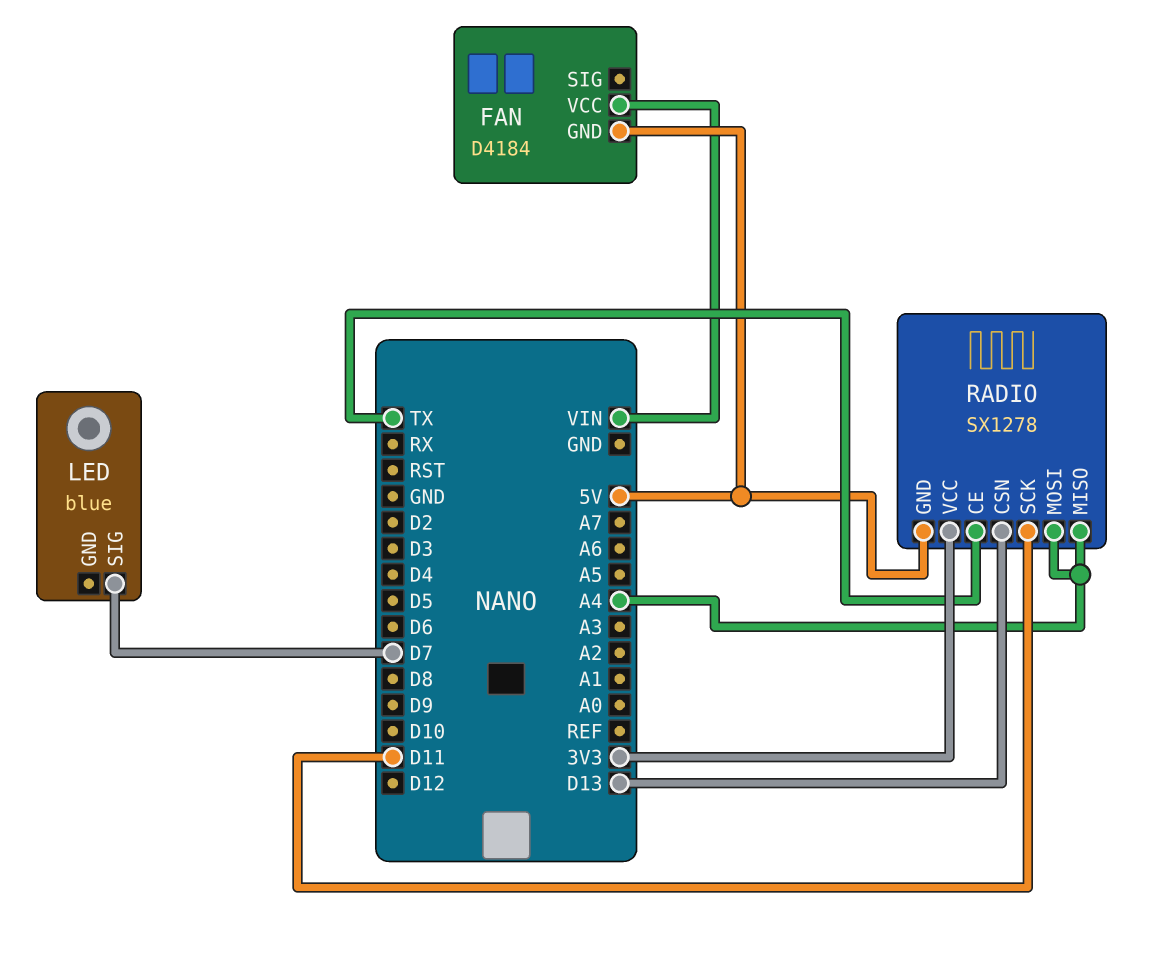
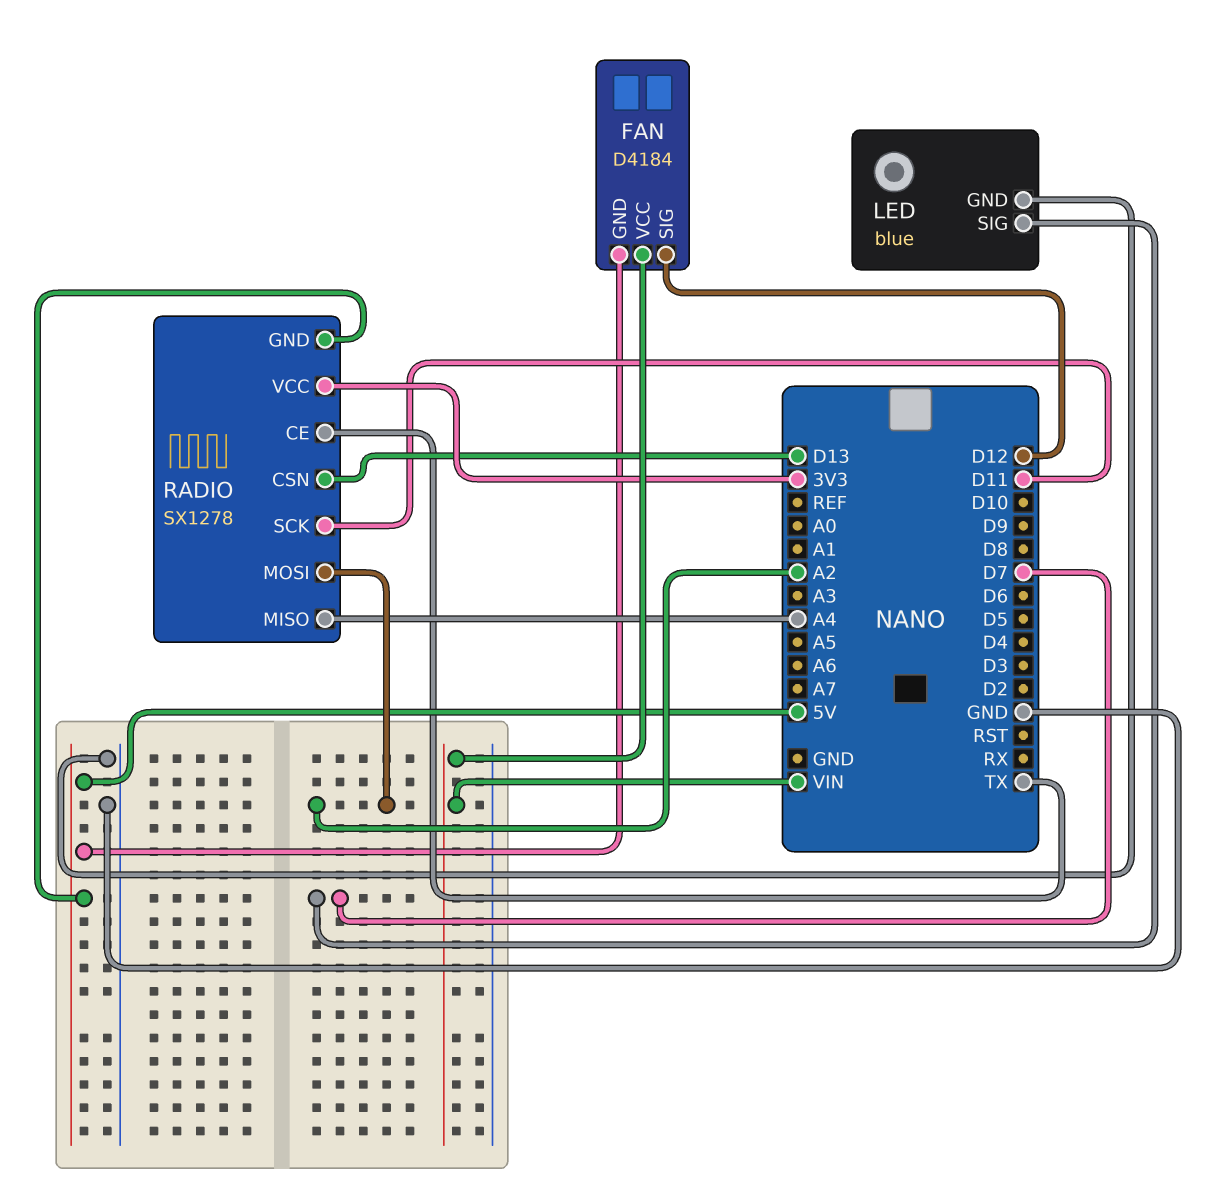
FAN pin SIG: none -> D12
LED pin GND: none -> GND
RADIO pin MOSI: A4 -> A2

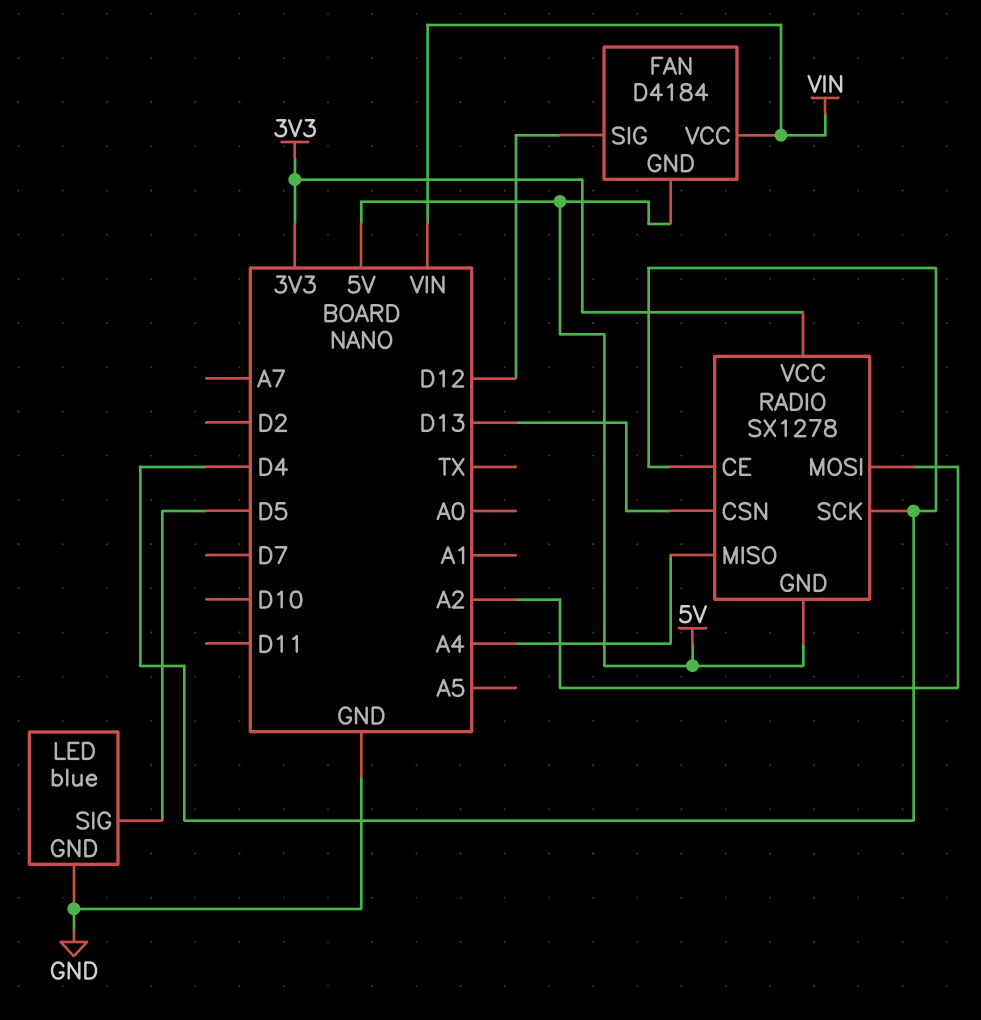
LED pin SIG: D7 -> D5
RADIO pin CE: TX -> D4
RADIO pin SCK: D11 -> D4

